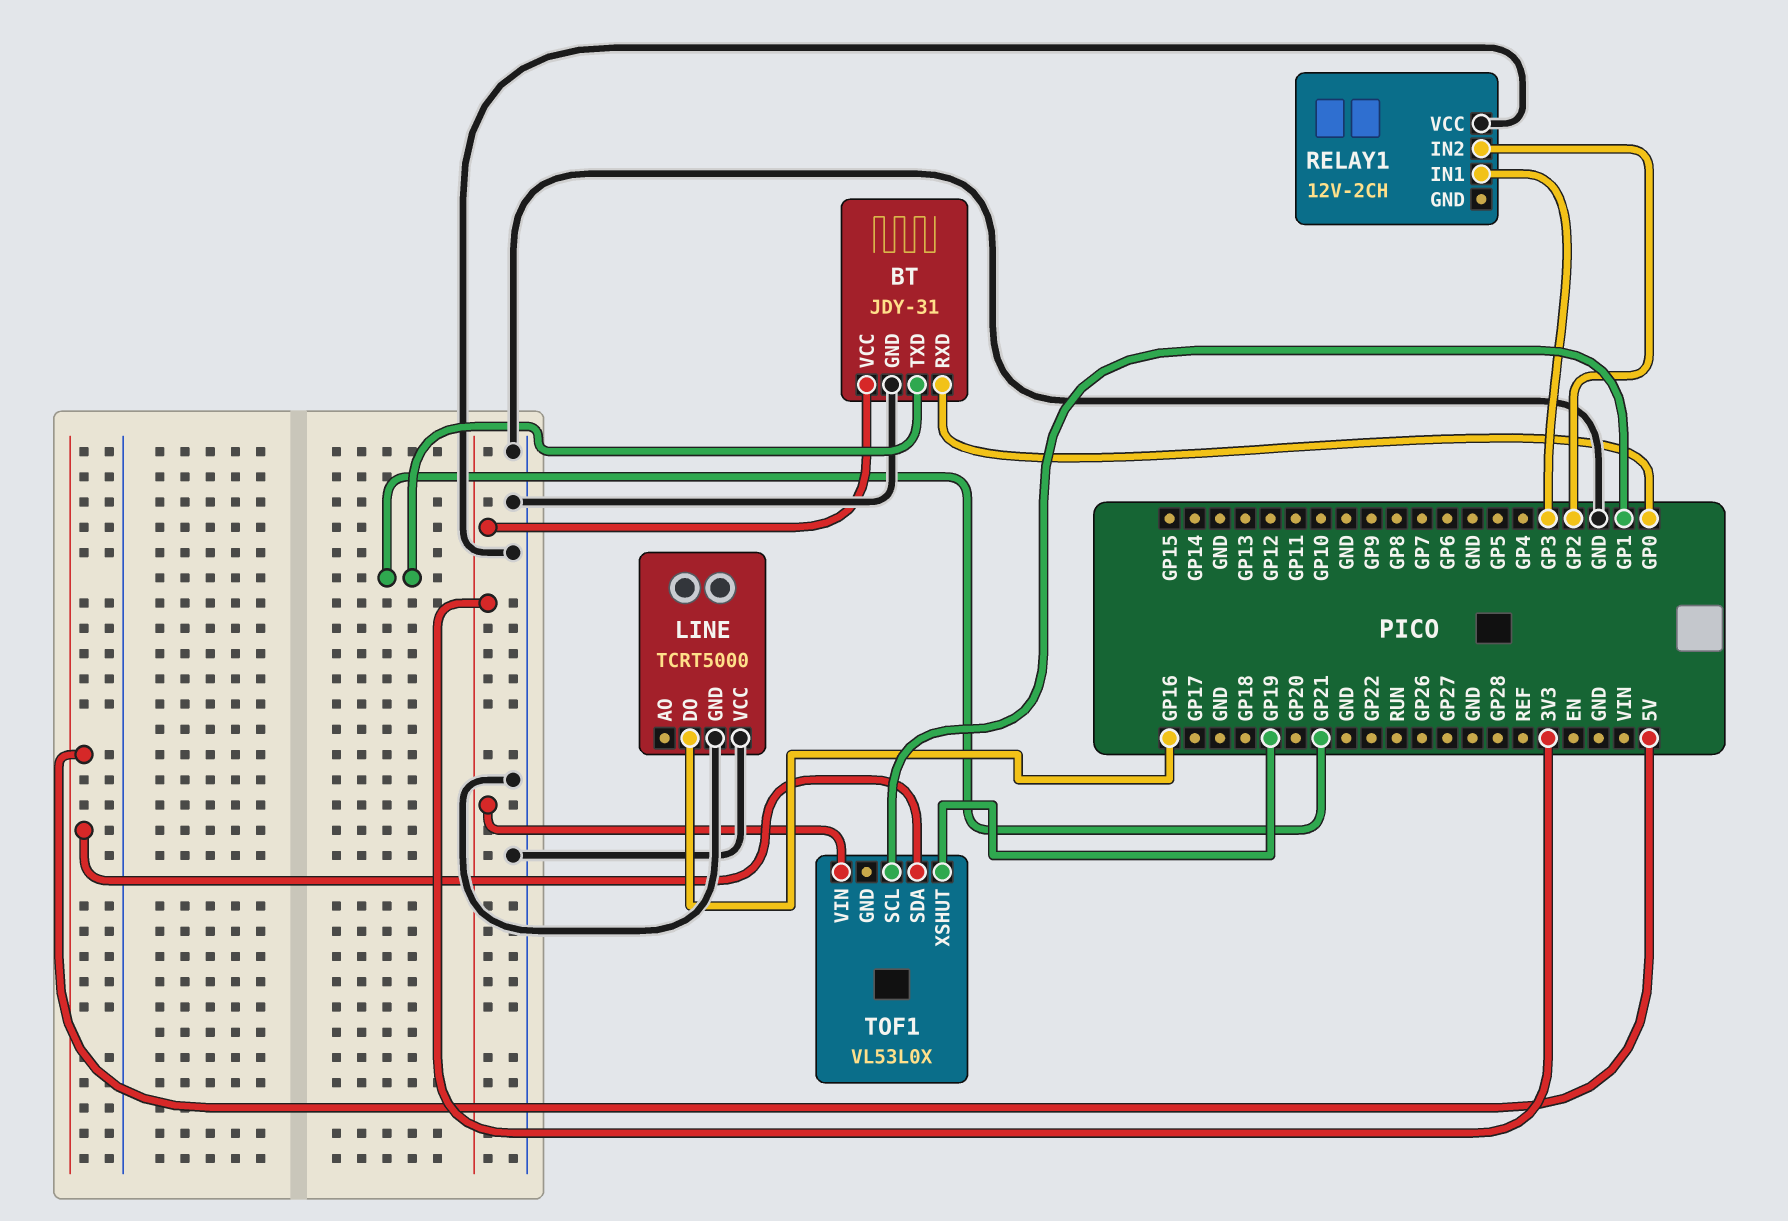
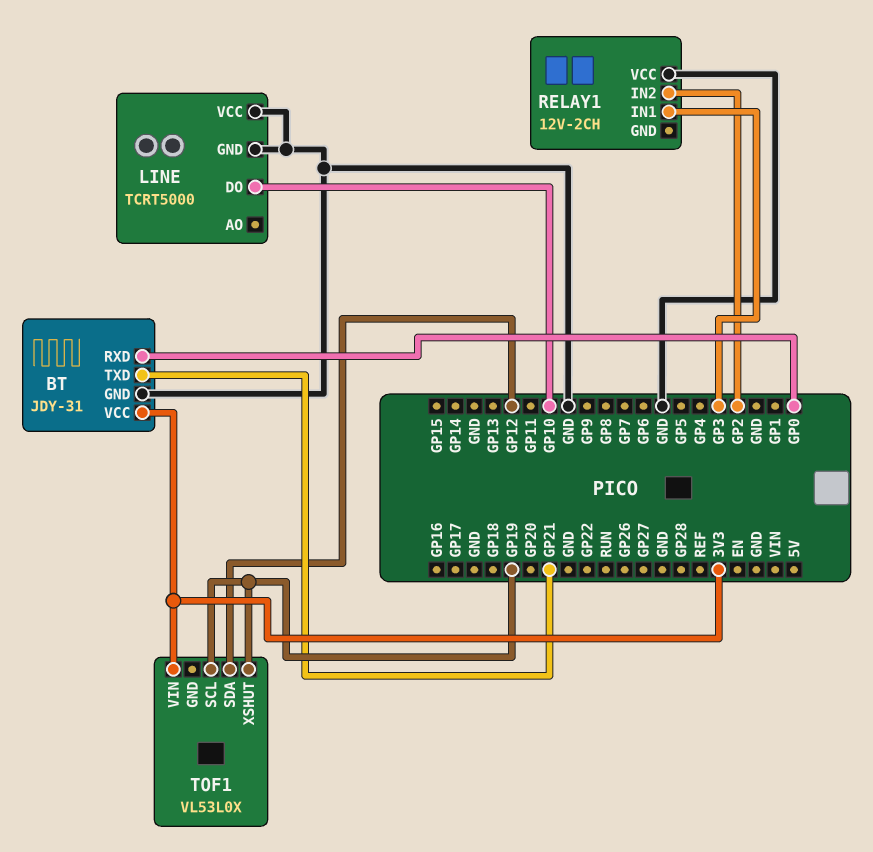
LINE pin DO: GP16 -> GP10
TOF1 pin SCL: GP1 -> GP19
TOF1 pin SDA: 5V -> GP12

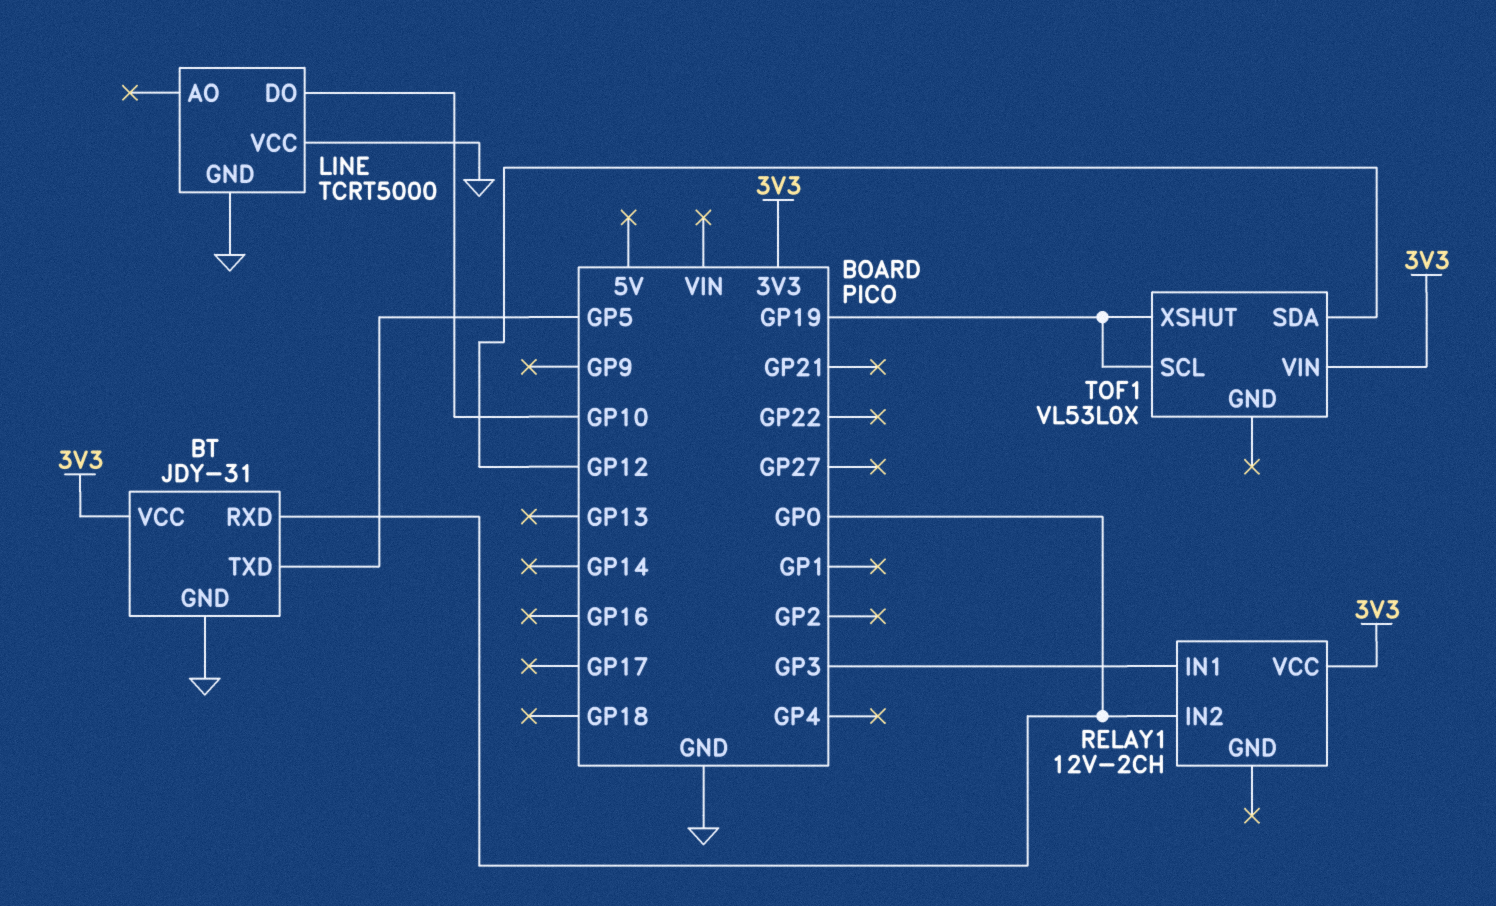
BT pin TXD: GP21 -> GP5
RELAY1 pin IN2: GP2 -> GP0
RELAY1 pin VCC: GND -> 3V3

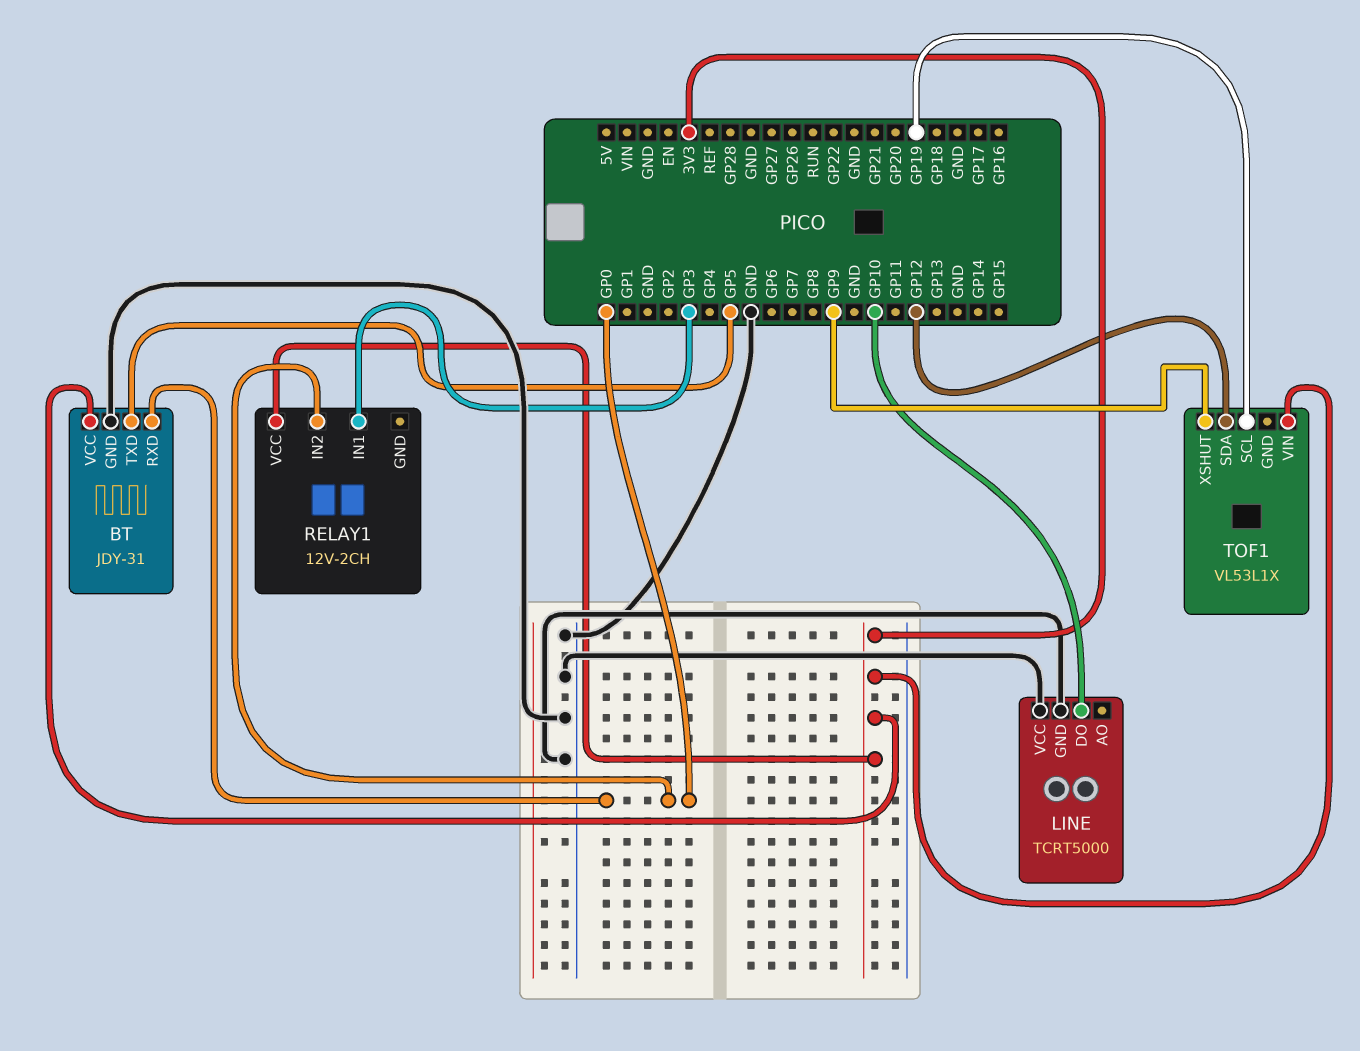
TOF1: VL53L0X -> VL53L1X
TOF1 pin XSHUT: GP19 -> GP9

